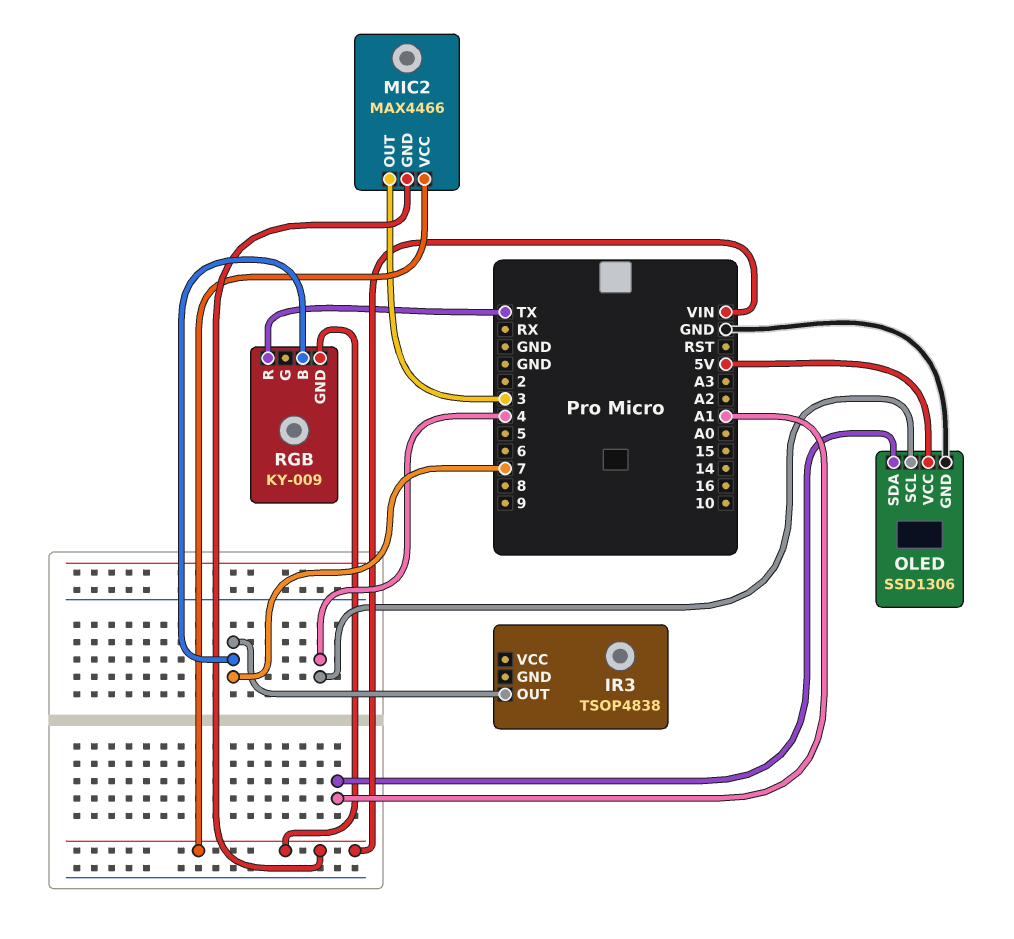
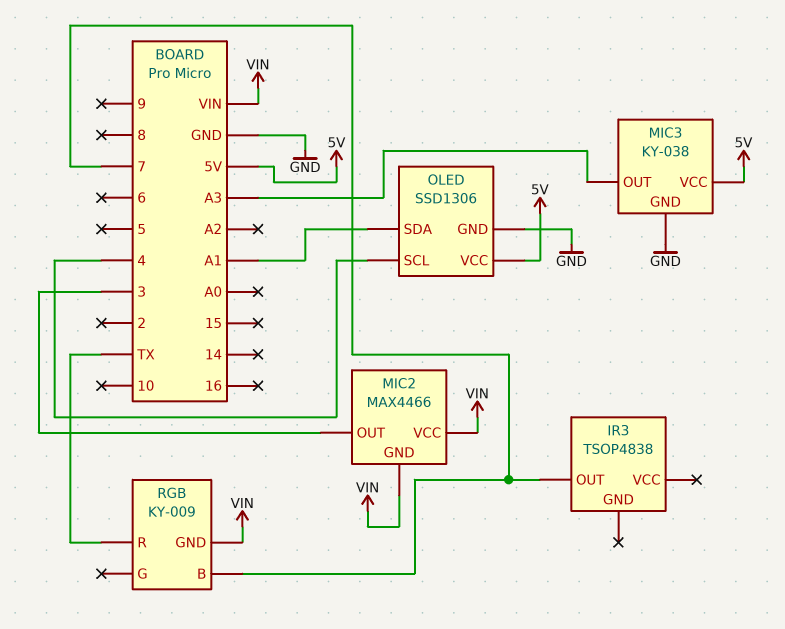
MIC3: none -> KY-038
MIC3 pin GND: none -> GND
MIC3 pin OUT: none -> A3
MIC3 pin VCC: none -> 5V

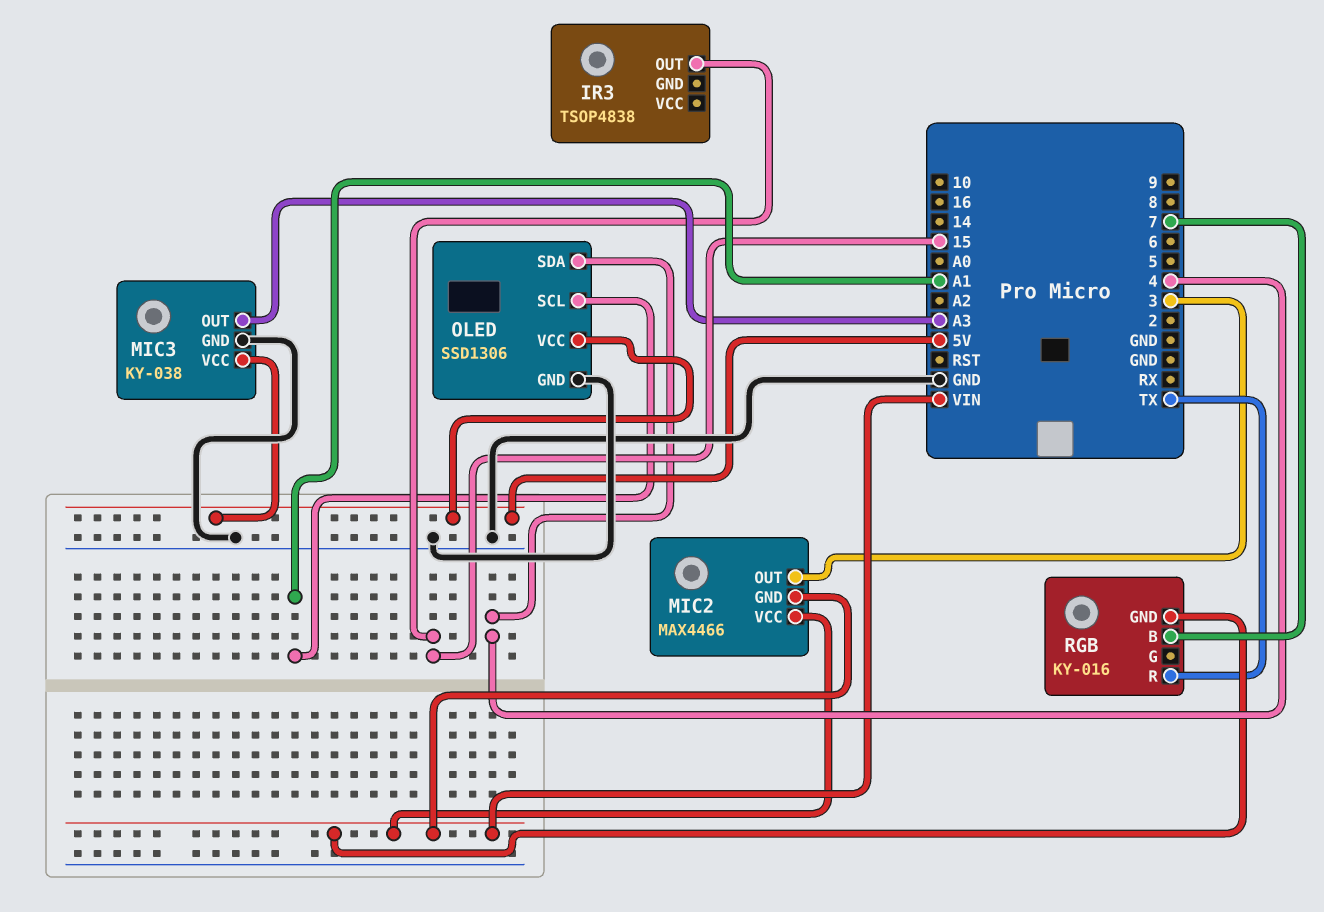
IR3 pin OUT: 7 -> 15
OLED pin SCL: 4 -> A1
OLED pin SDA: A1 -> 4
RGB: KY-009 -> KY-016

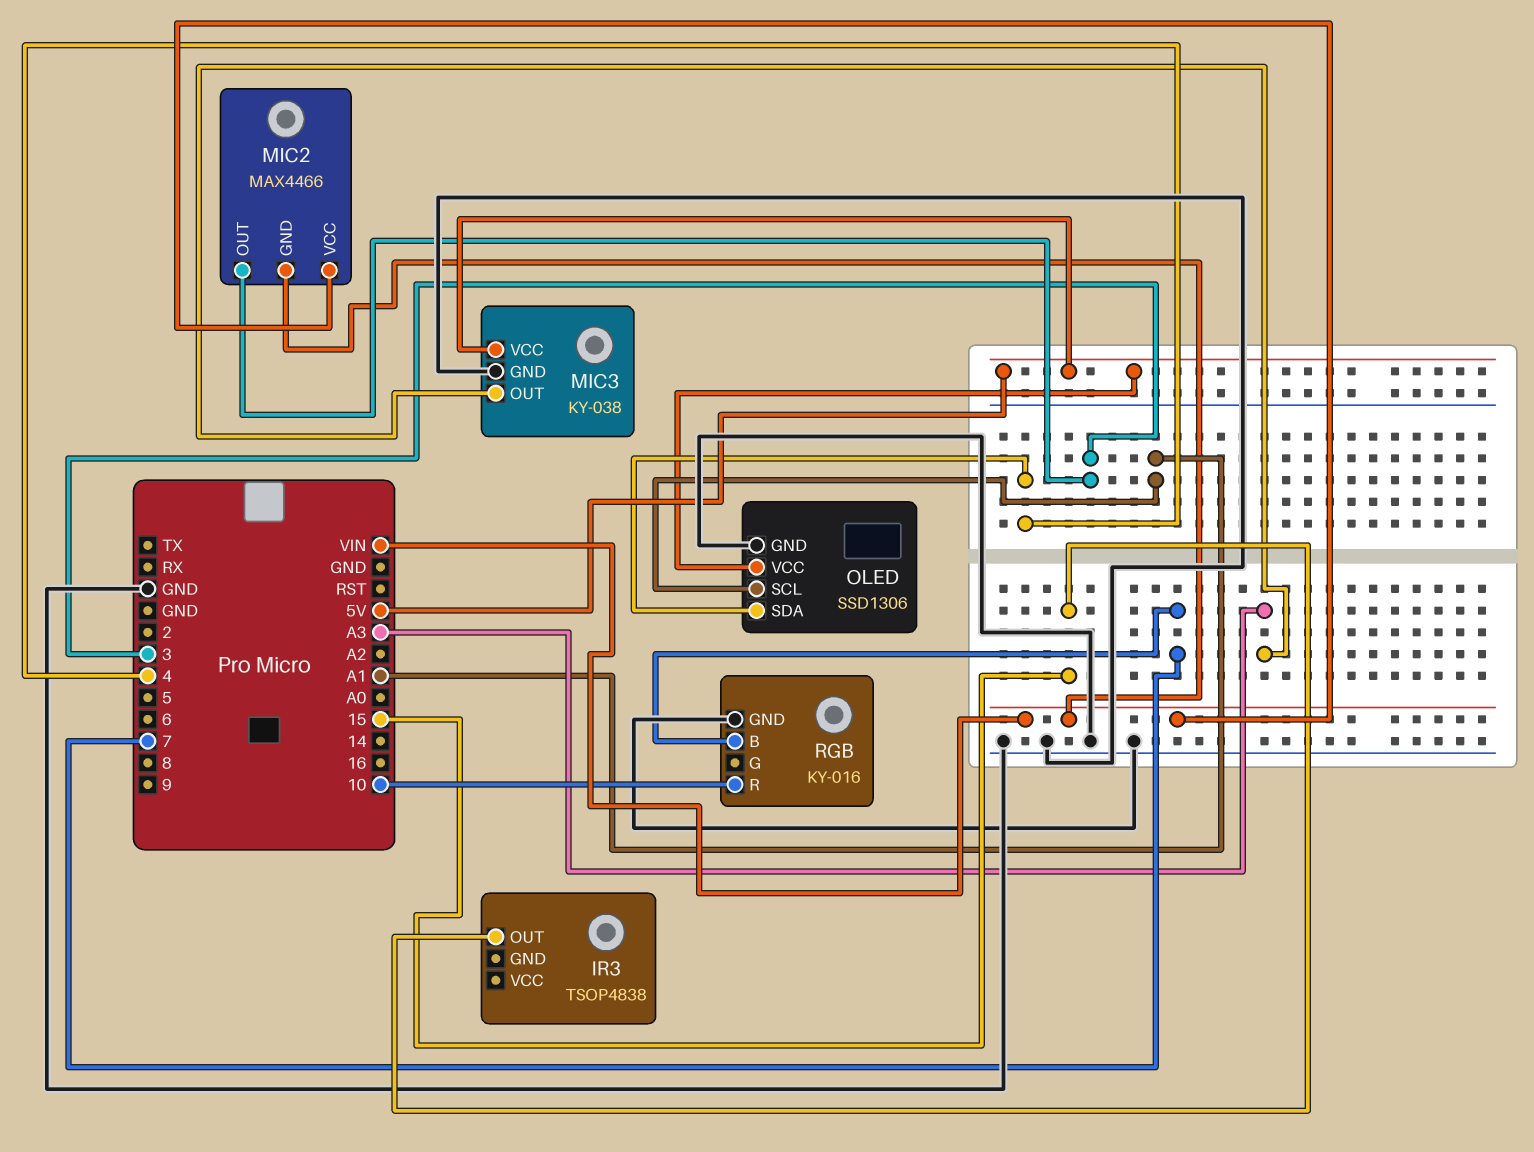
RGB pin GND: VIN -> GND
RGB pin R: TX -> 10

